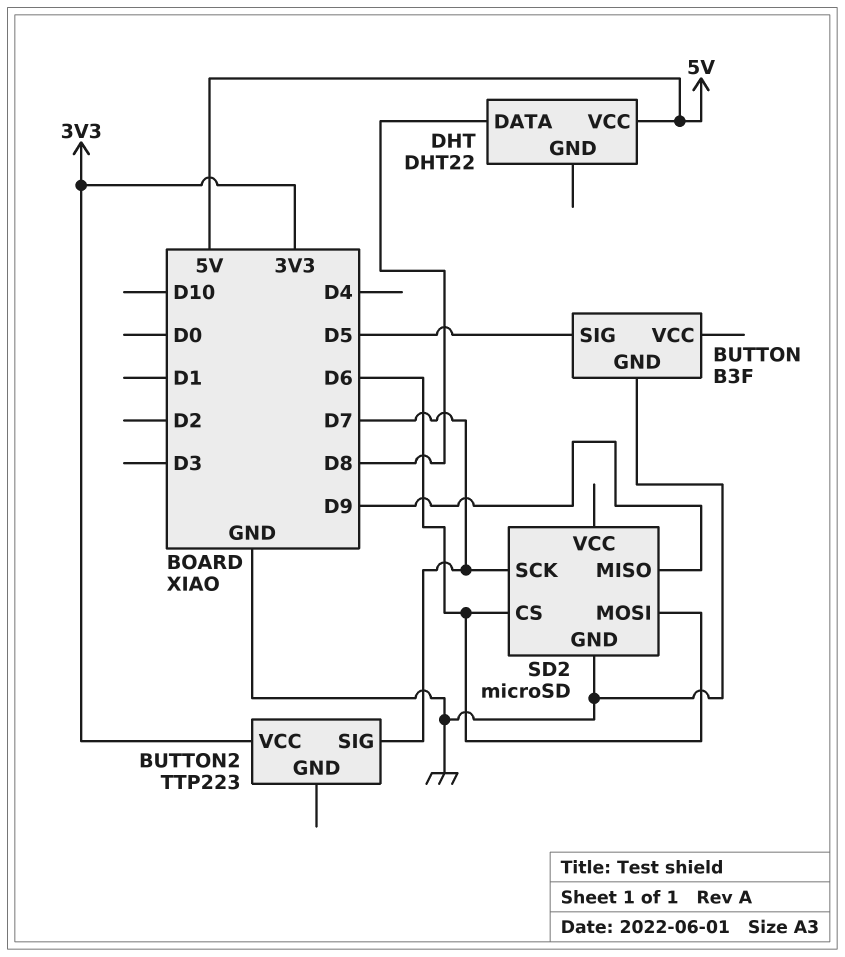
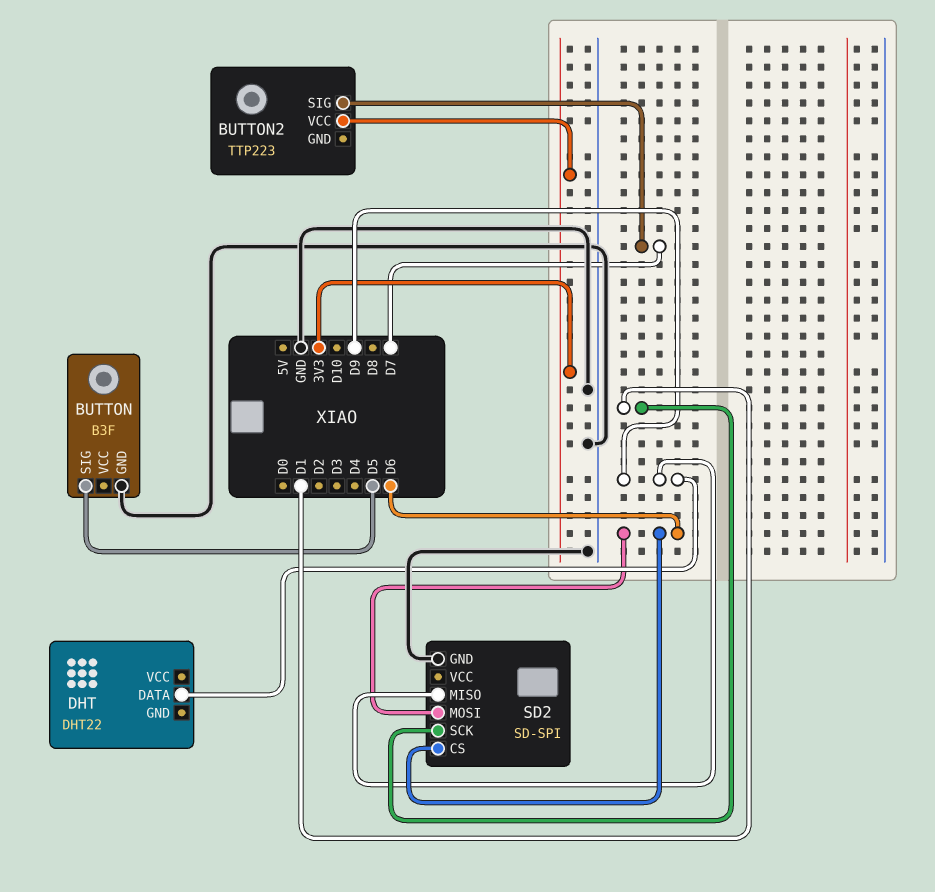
DHT pin DATA: D8 -> D9
DHT pin VCC: 5V -> none
SD2: microSD -> SD-SPI
SD2 pin SCK: D7 -> D1

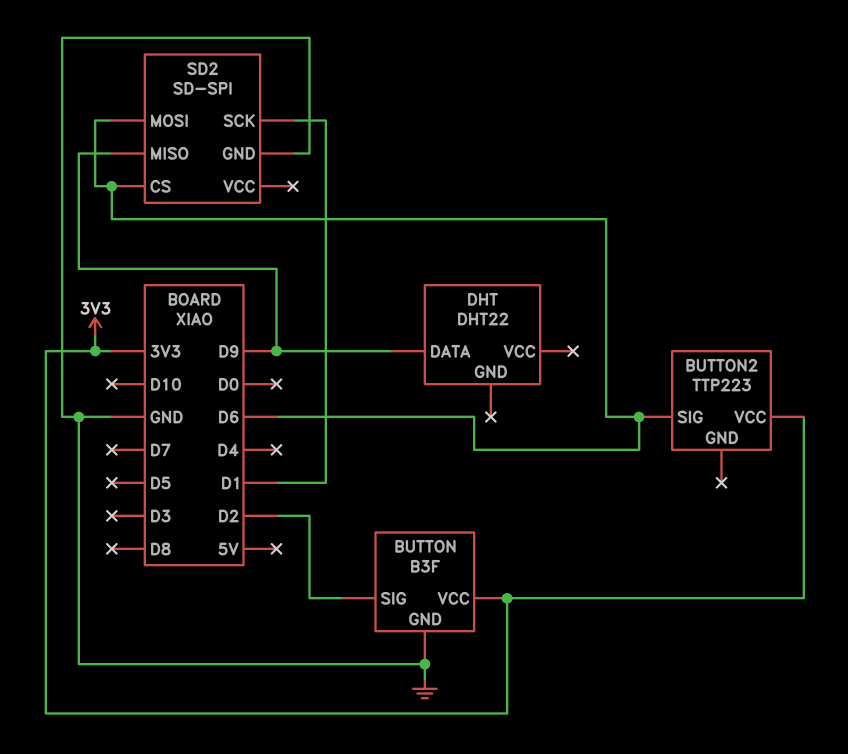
BUTTON pin SIG: D5 -> D2
BUTTON pin VCC: none -> 3V3
BUTTON2 pin SIG: D7 -> D6

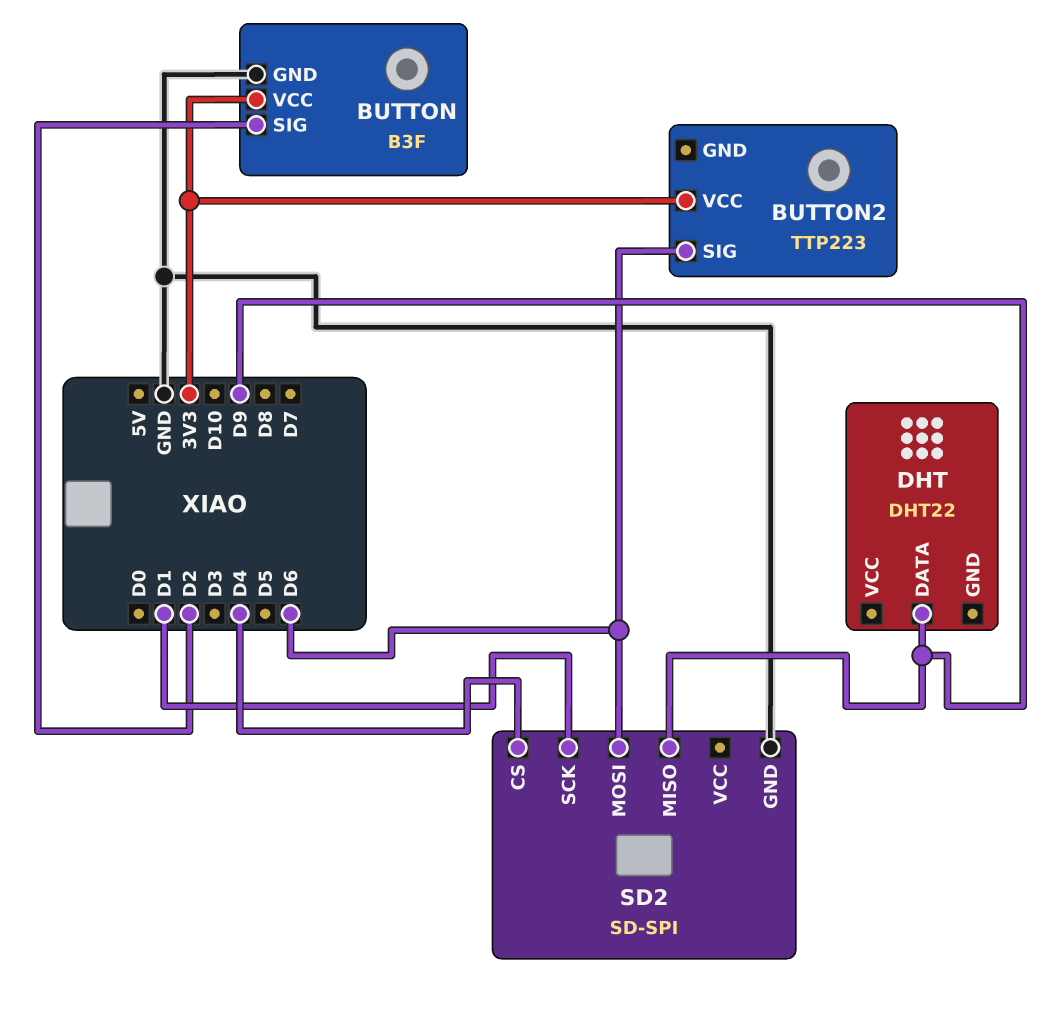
SD2 pin CS: D6 -> D4

